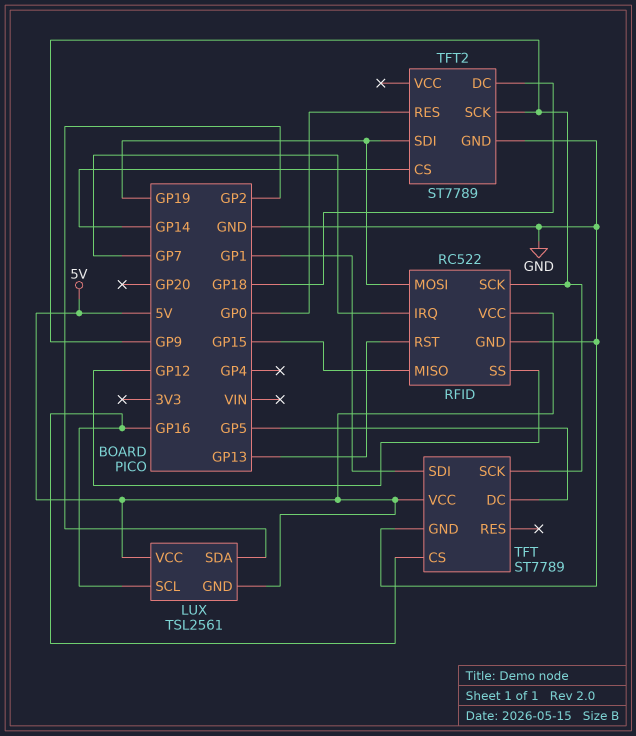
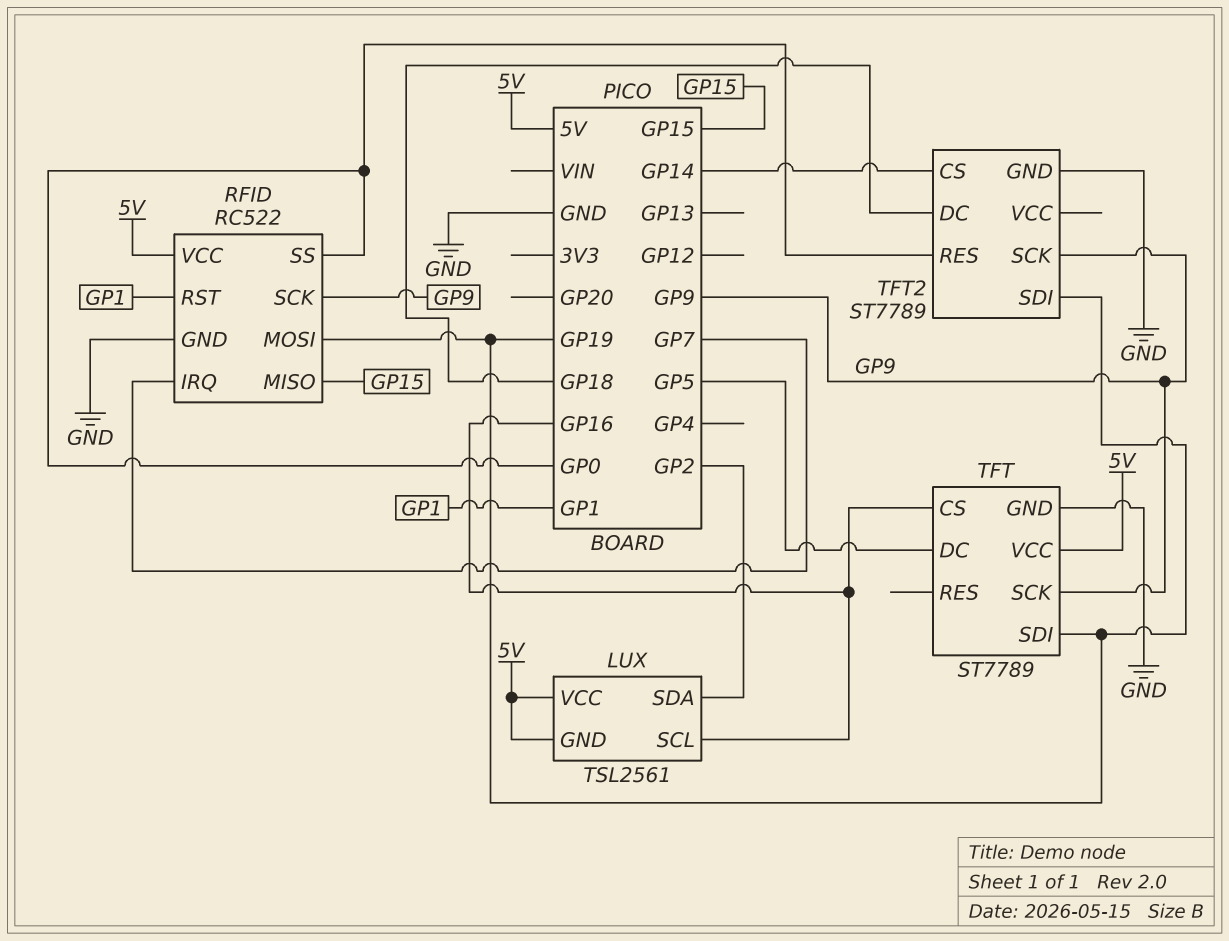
RFID pin RST: GP13 -> GP1
RFID pin SS: GP12 -> GP0
TFT pin SDI: GP1 -> GP19

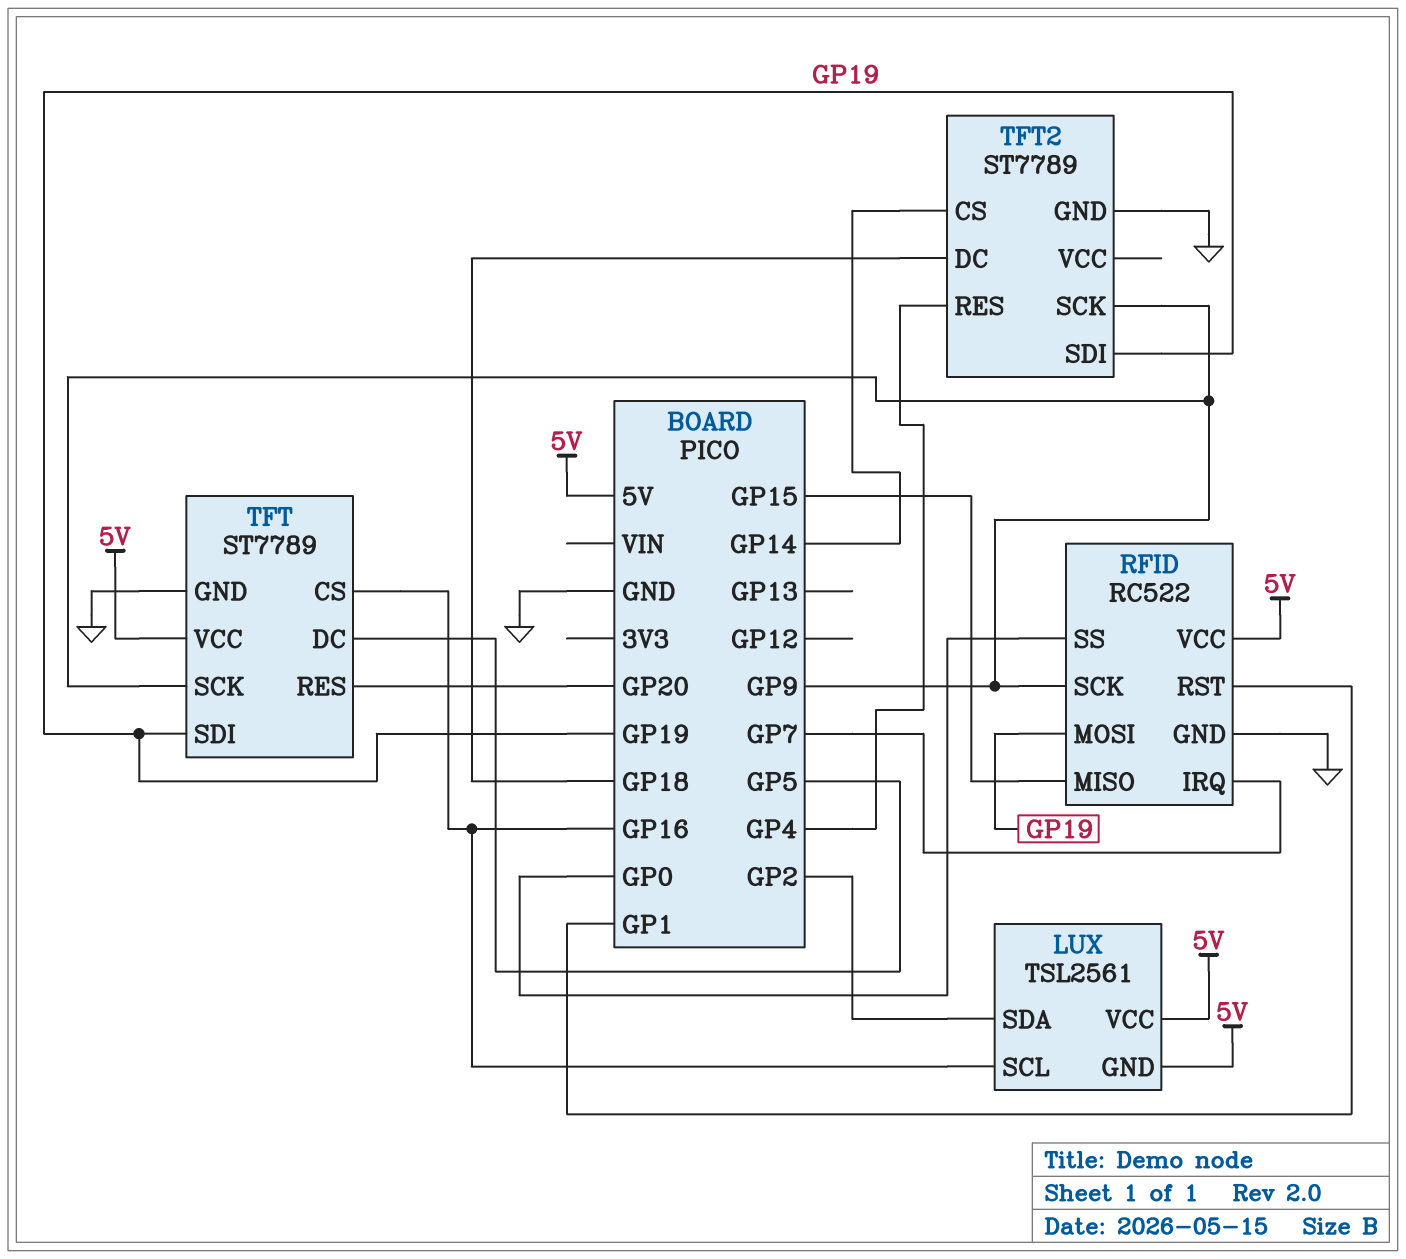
TFT pin RES: none -> GP20
TFT2 pin RES: GP0 -> GP4

